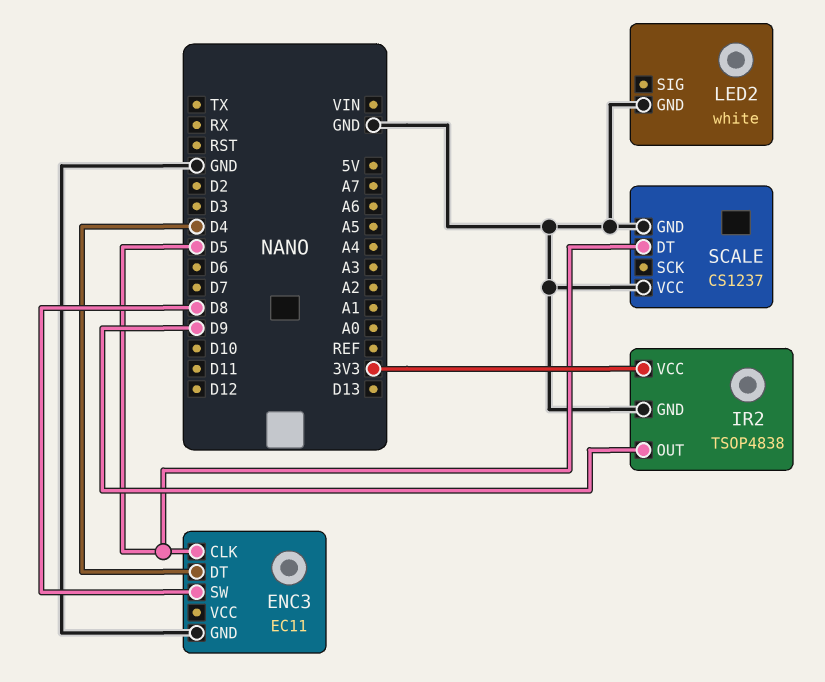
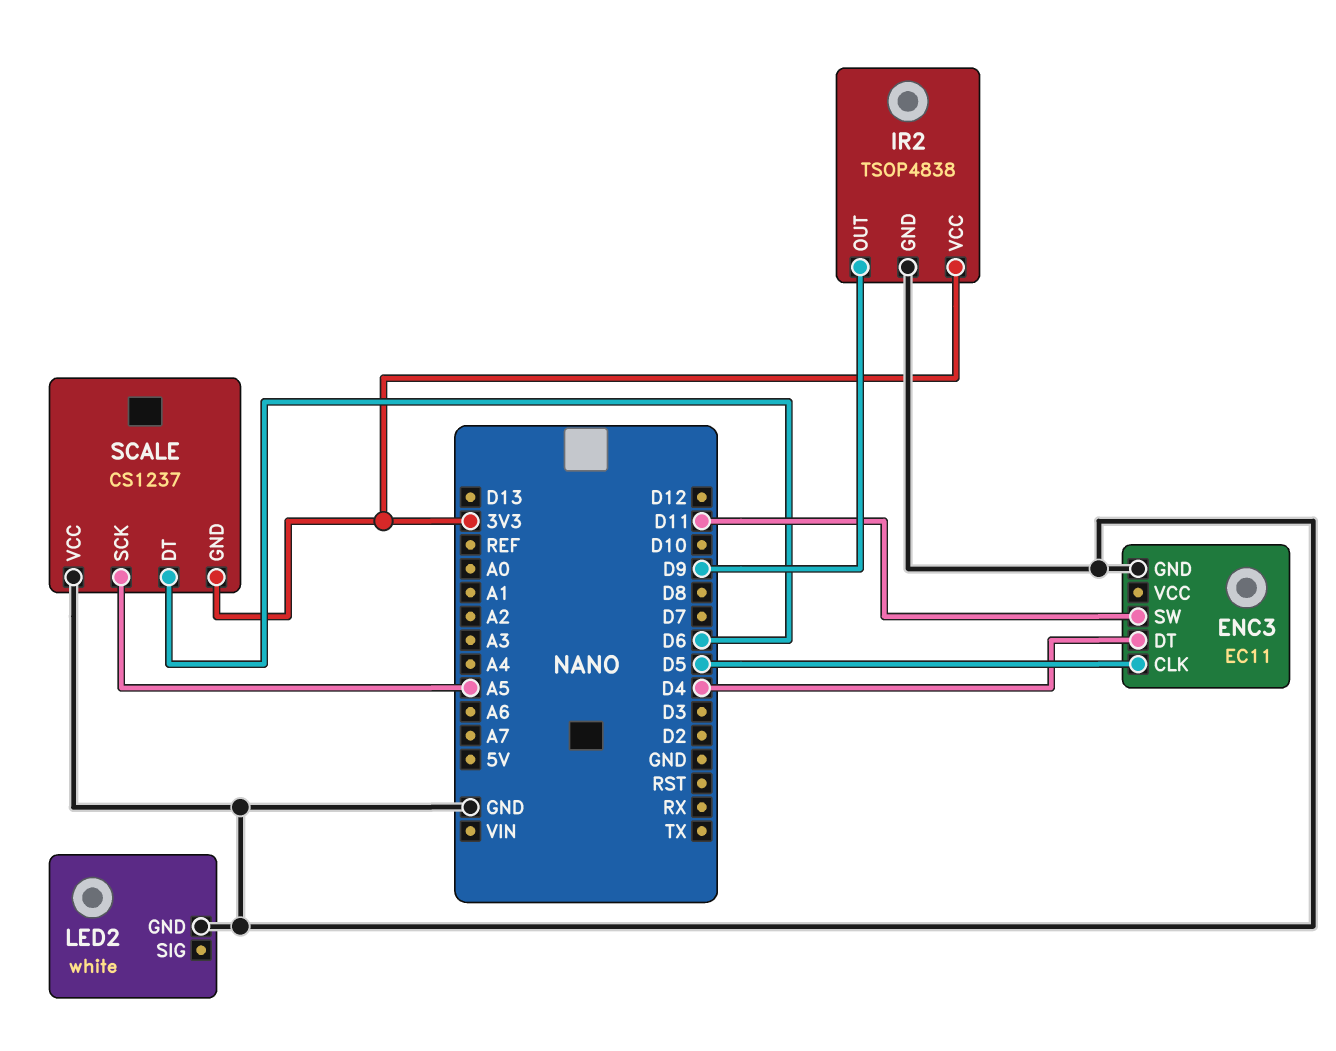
ENC3 pin SW: D8 -> D11
SCALE pin DT: D5 -> D6
SCALE pin GND: GND -> 3V3
SCALE pin SCK: none -> A5

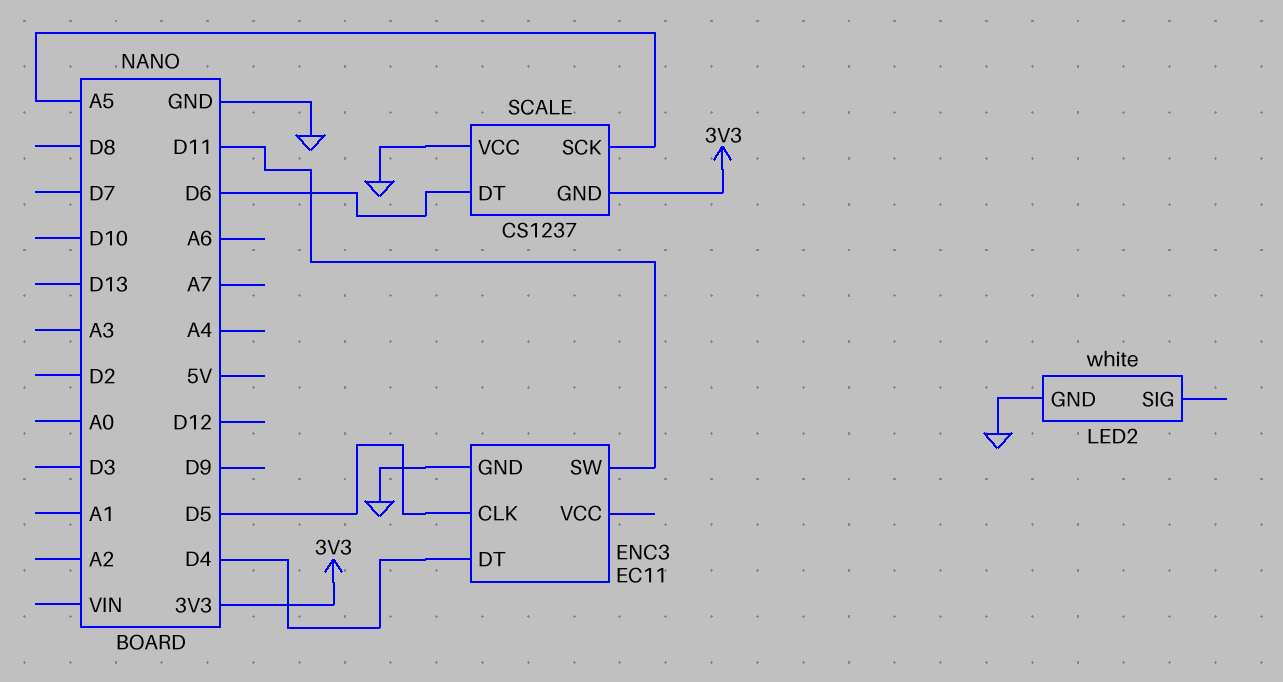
IR2: TSOP4838 -> none
IR2 pin GND: GND -> none
IR2 pin OUT: D9 -> none
IR2 pin VCC: 3V3 -> none

